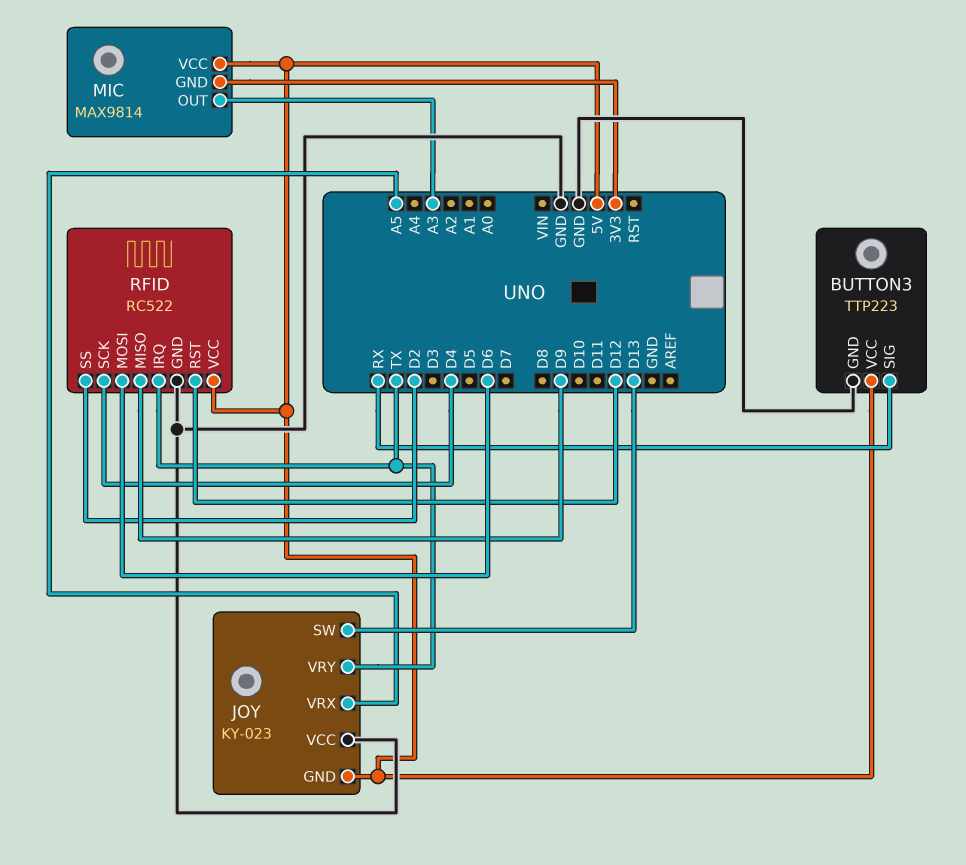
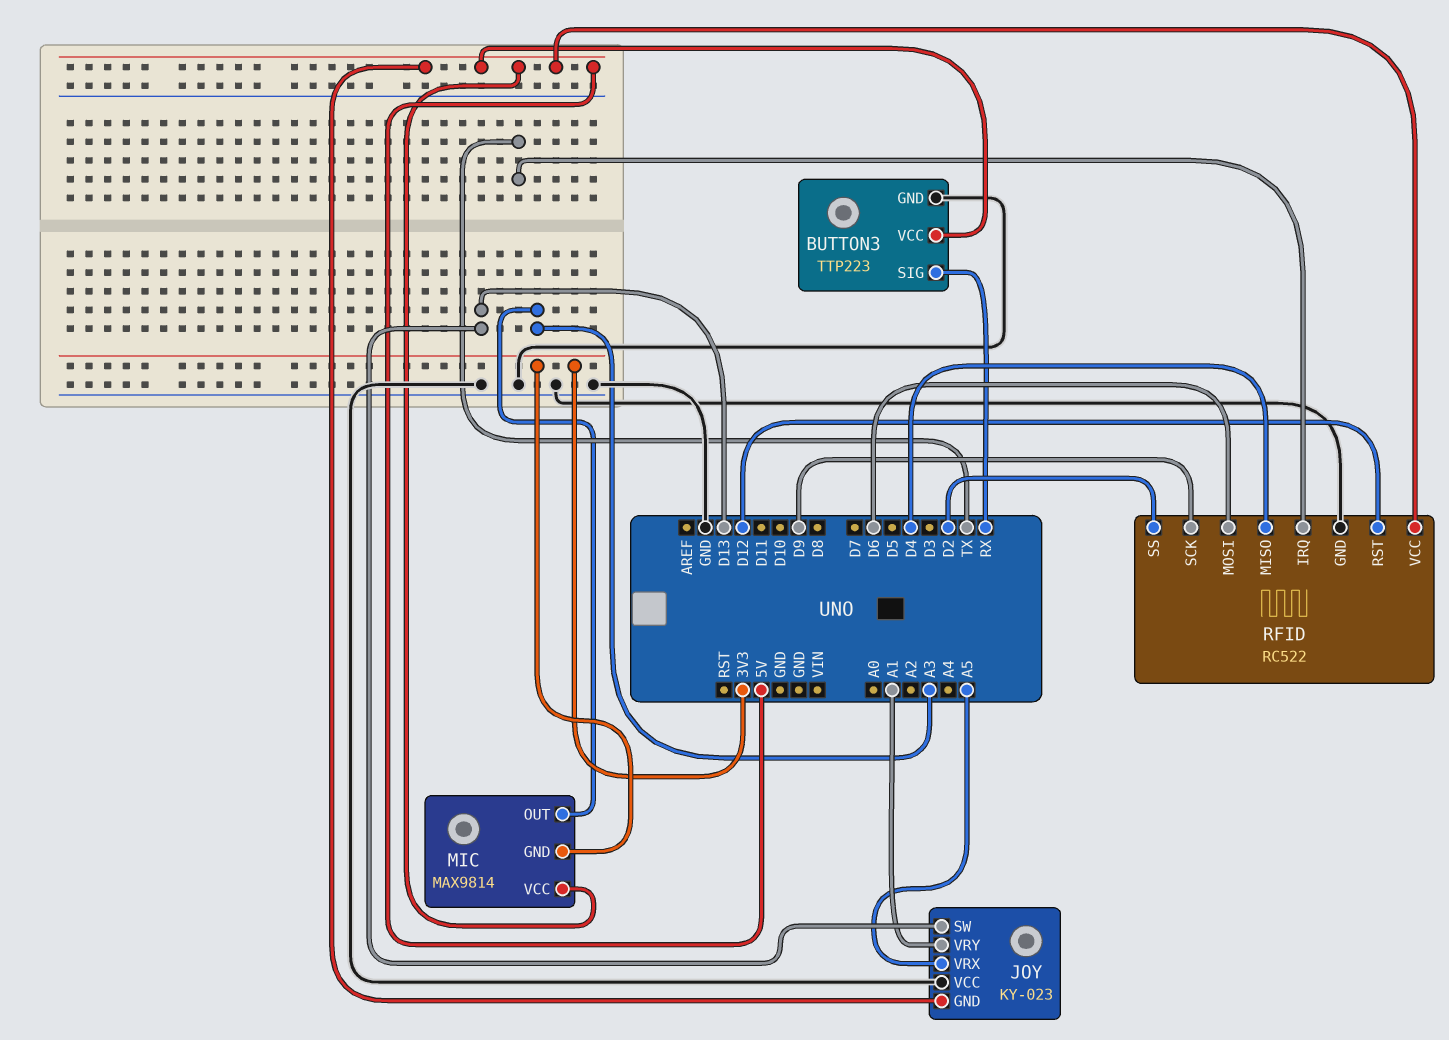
JOY pin VRY: TX -> A1
RFID pin MISO: D9 -> D4
RFID pin SCK: D4 -> D9

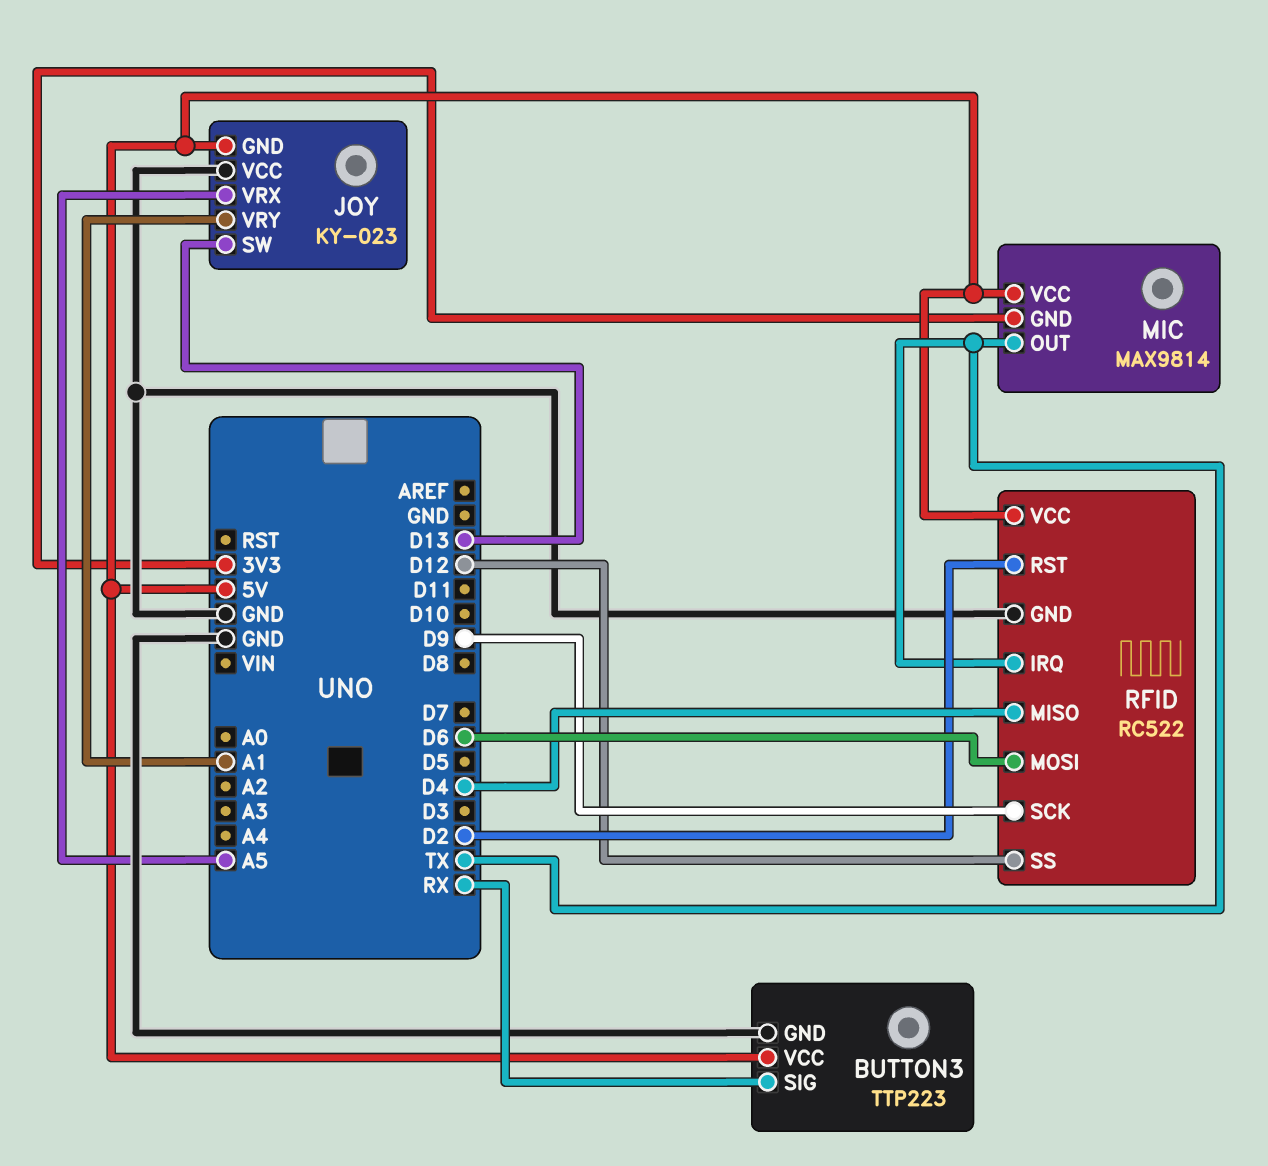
MIC pin OUT: A3 -> TX
RFID pin RST: D12 -> D2
RFID pin SS: D2 -> D12

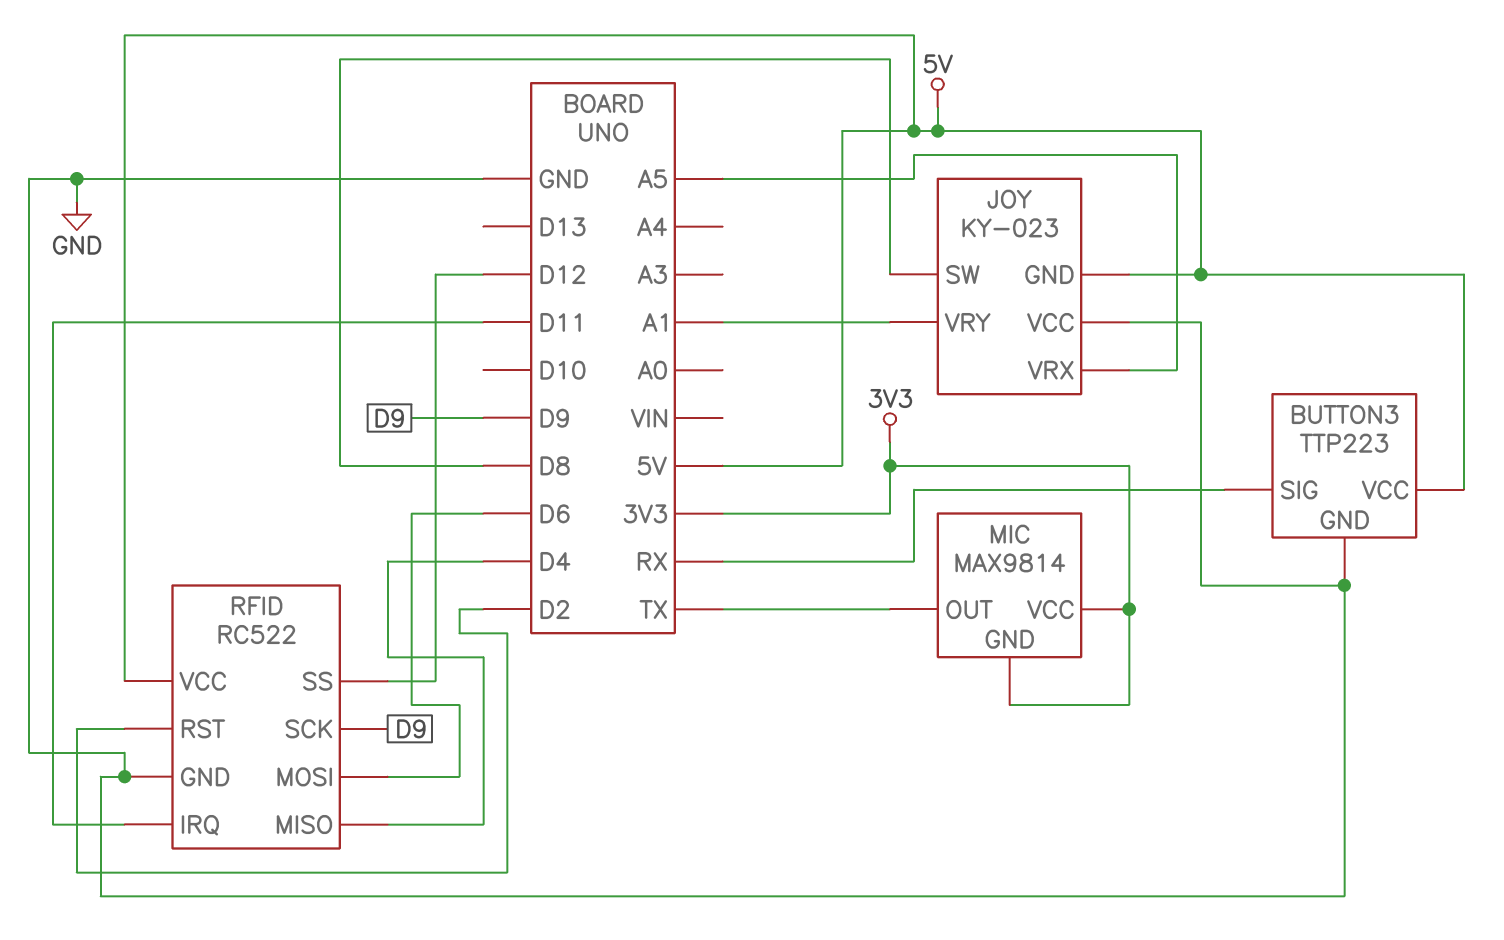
JOY pin SW: D13 -> D8
MIC pin VCC: 5V -> 3V3
RFID pin IRQ: TX -> D11

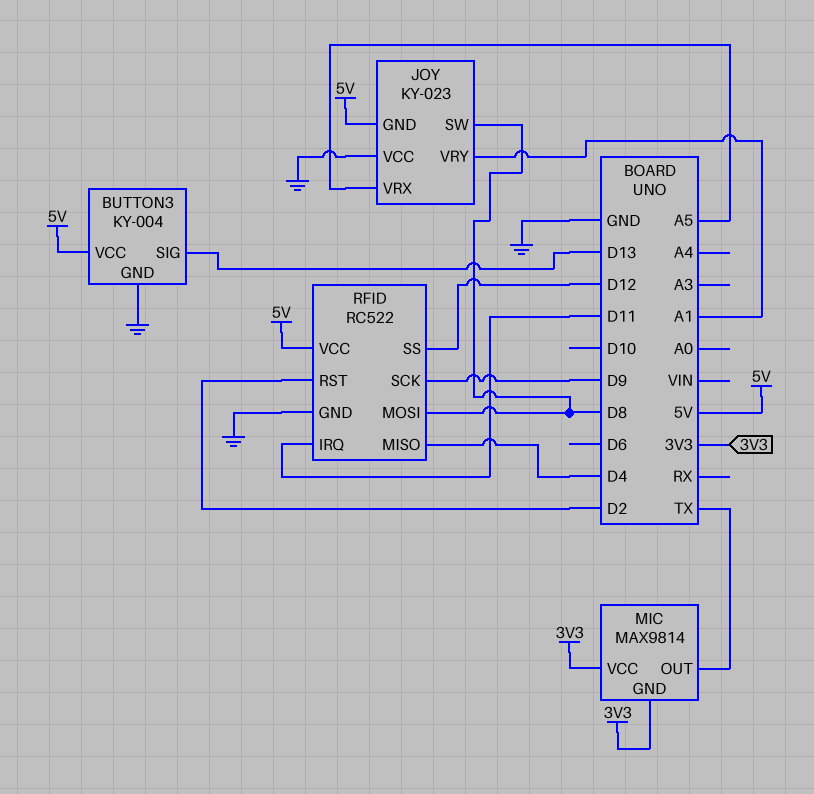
BUTTON3: TTP223 -> KY-004
BUTTON3 pin SIG: RX -> D13
RFID pin MOSI: D6 -> D8

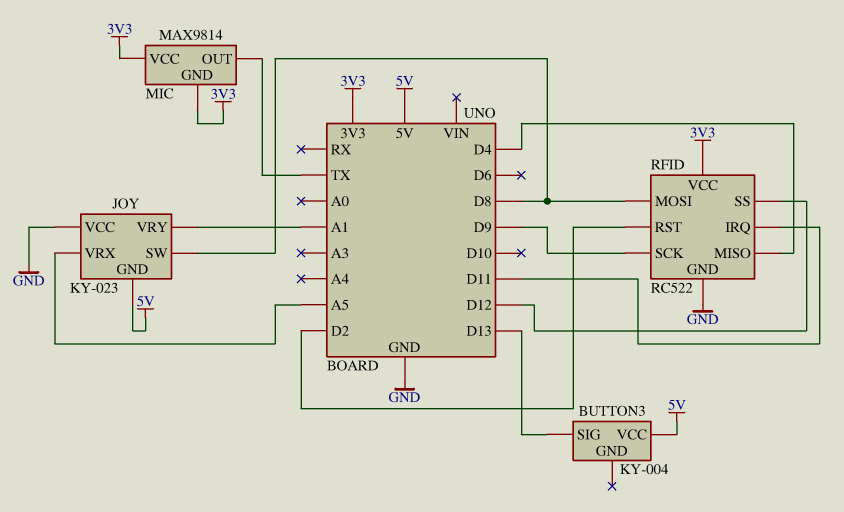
BUTTON3 pin GND: GND -> none
RFID pin VCC: 5V -> 3V3

